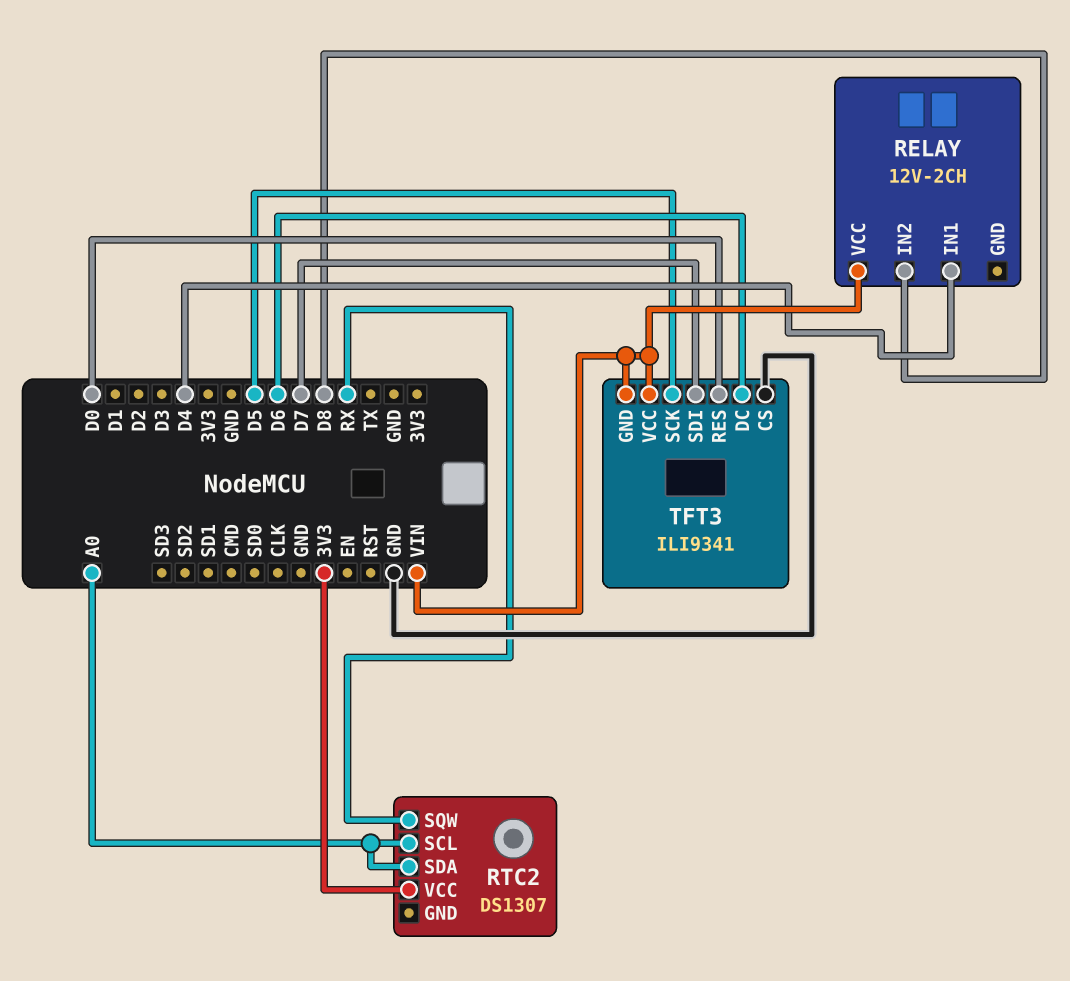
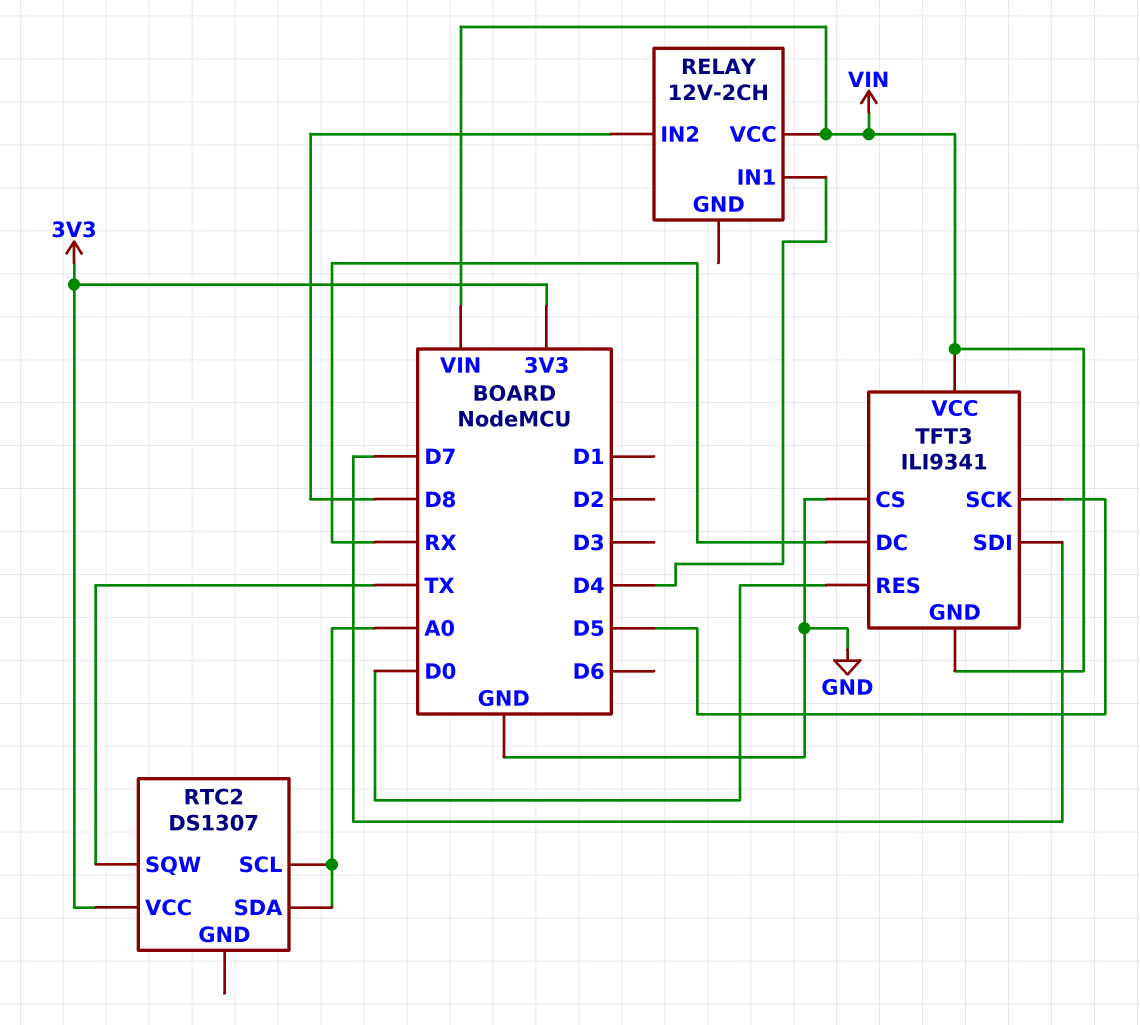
RTC2 pin SQW: RX -> TX
TFT3 pin DC: D6 -> RX

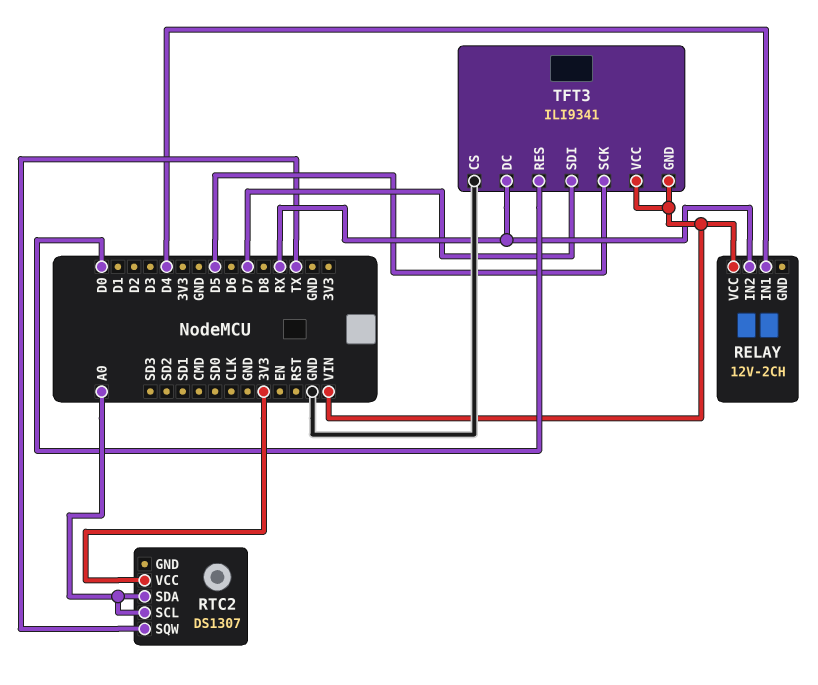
RELAY pin IN2: D8 -> RX

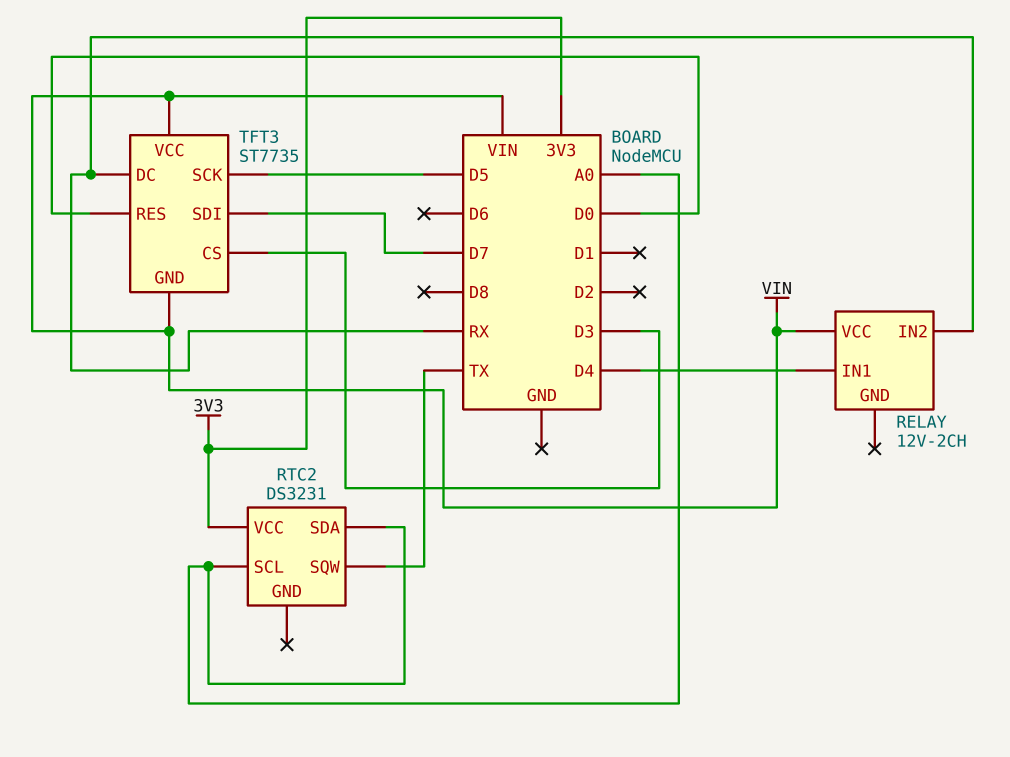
RTC2: DS1307 -> DS3231
TFT3: ILI9341 -> ST7735
TFT3 pin CS: GND -> D3

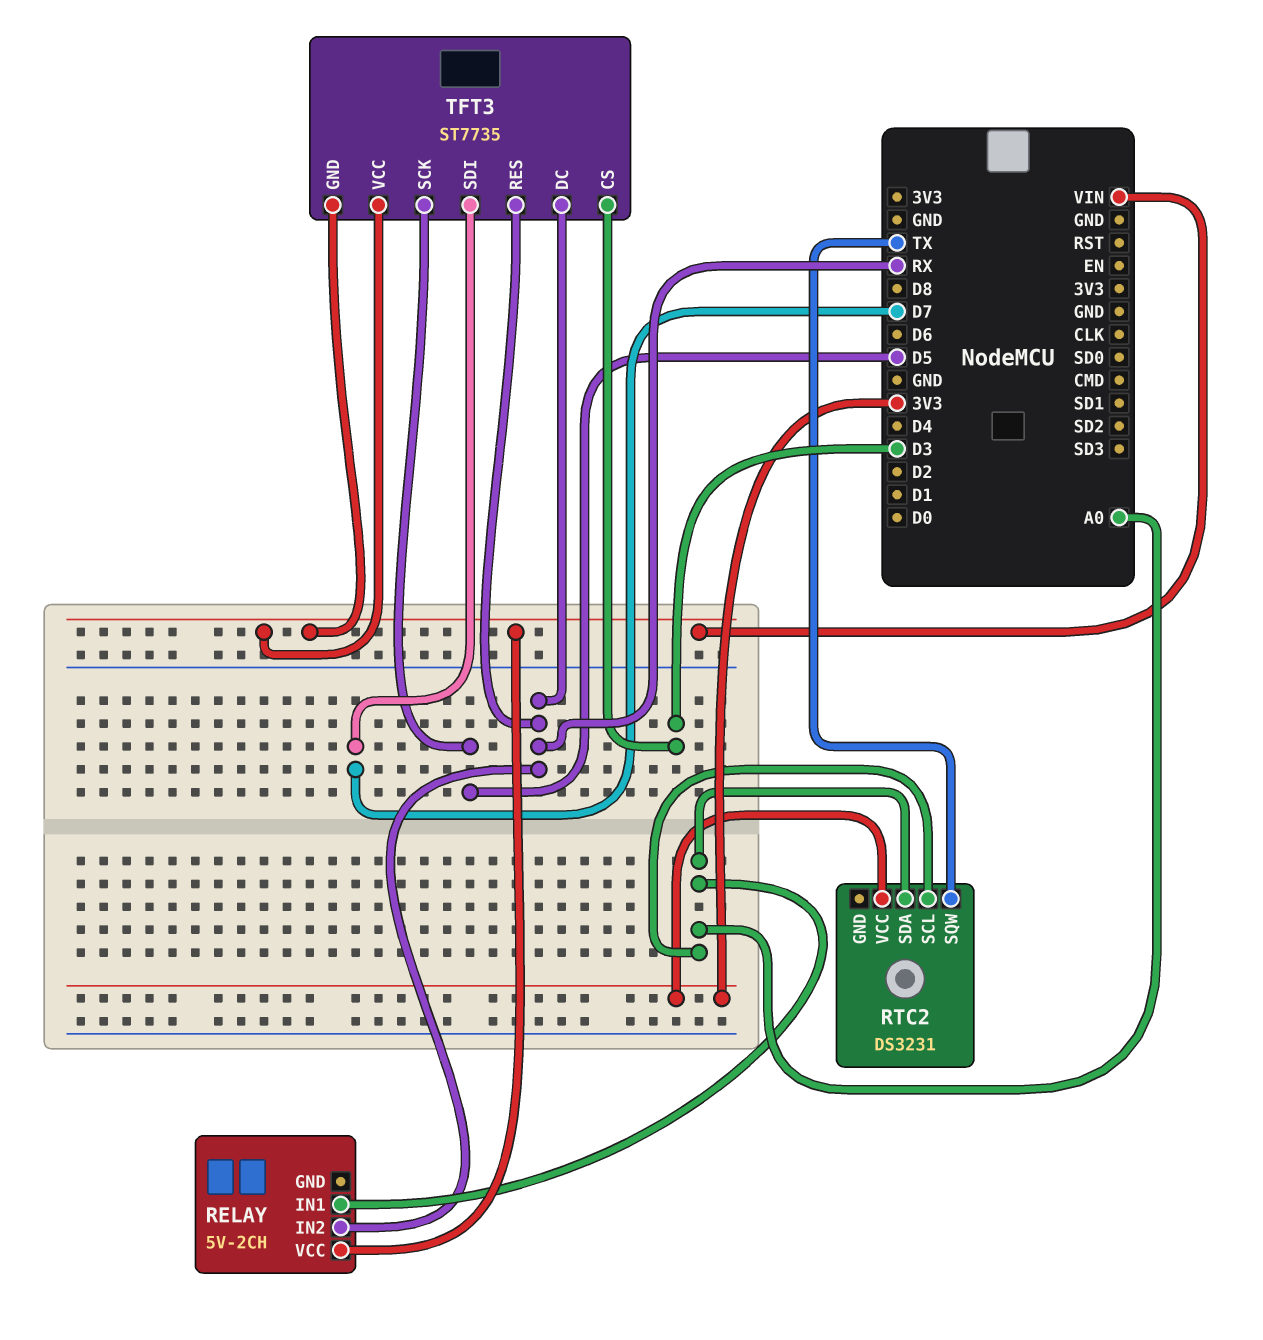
RELAY: 12V-2CH -> 5V-2CH
RELAY pin IN1: D4 -> A0
TFT3 pin RES: D0 -> RX

